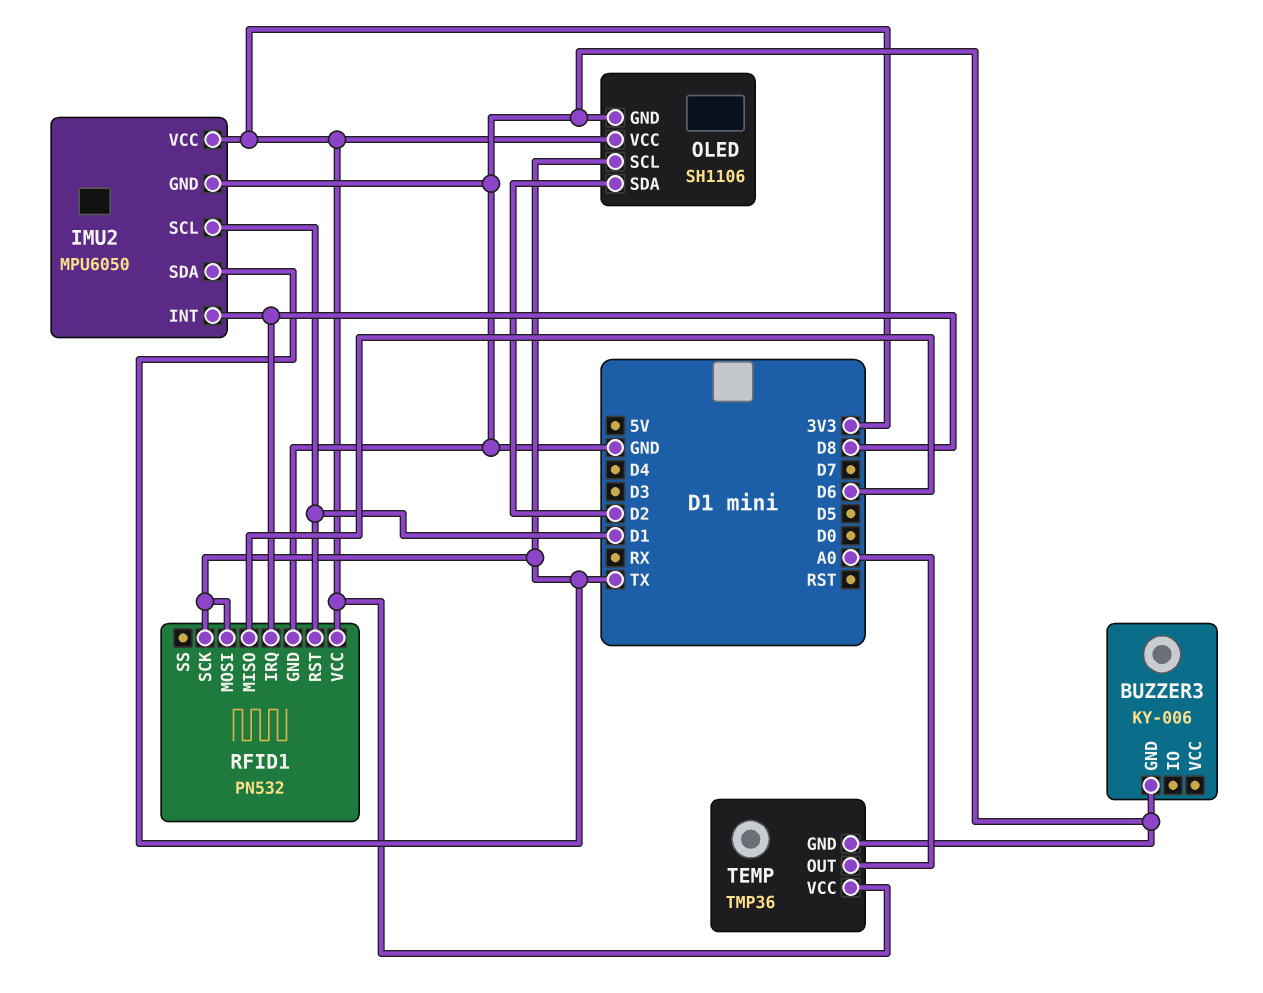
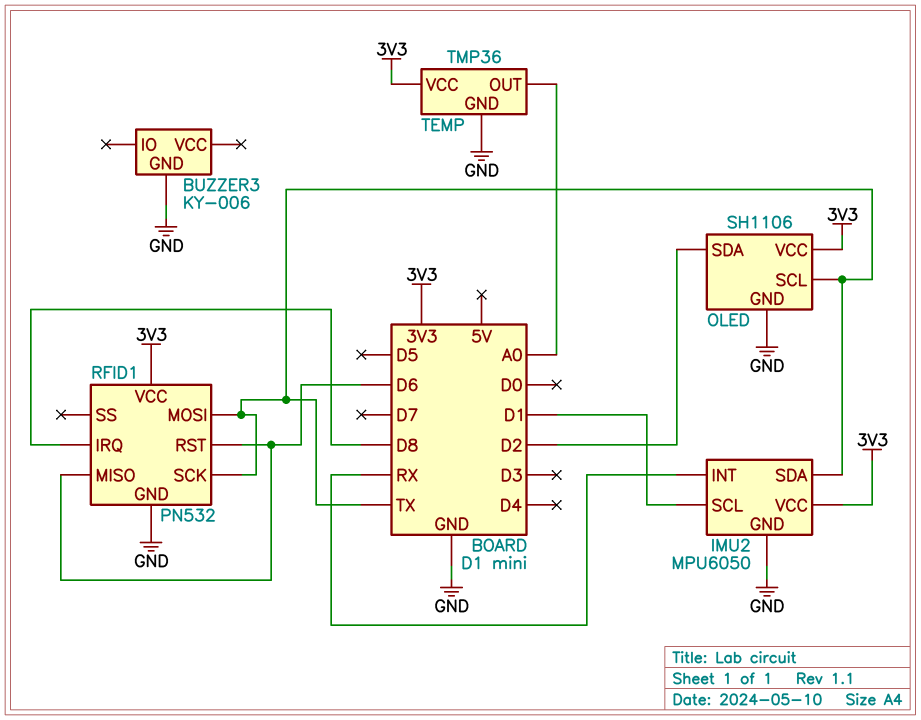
IMU2 pin INT: D8 -> RX
RFID1 pin RST: D1 -> D6

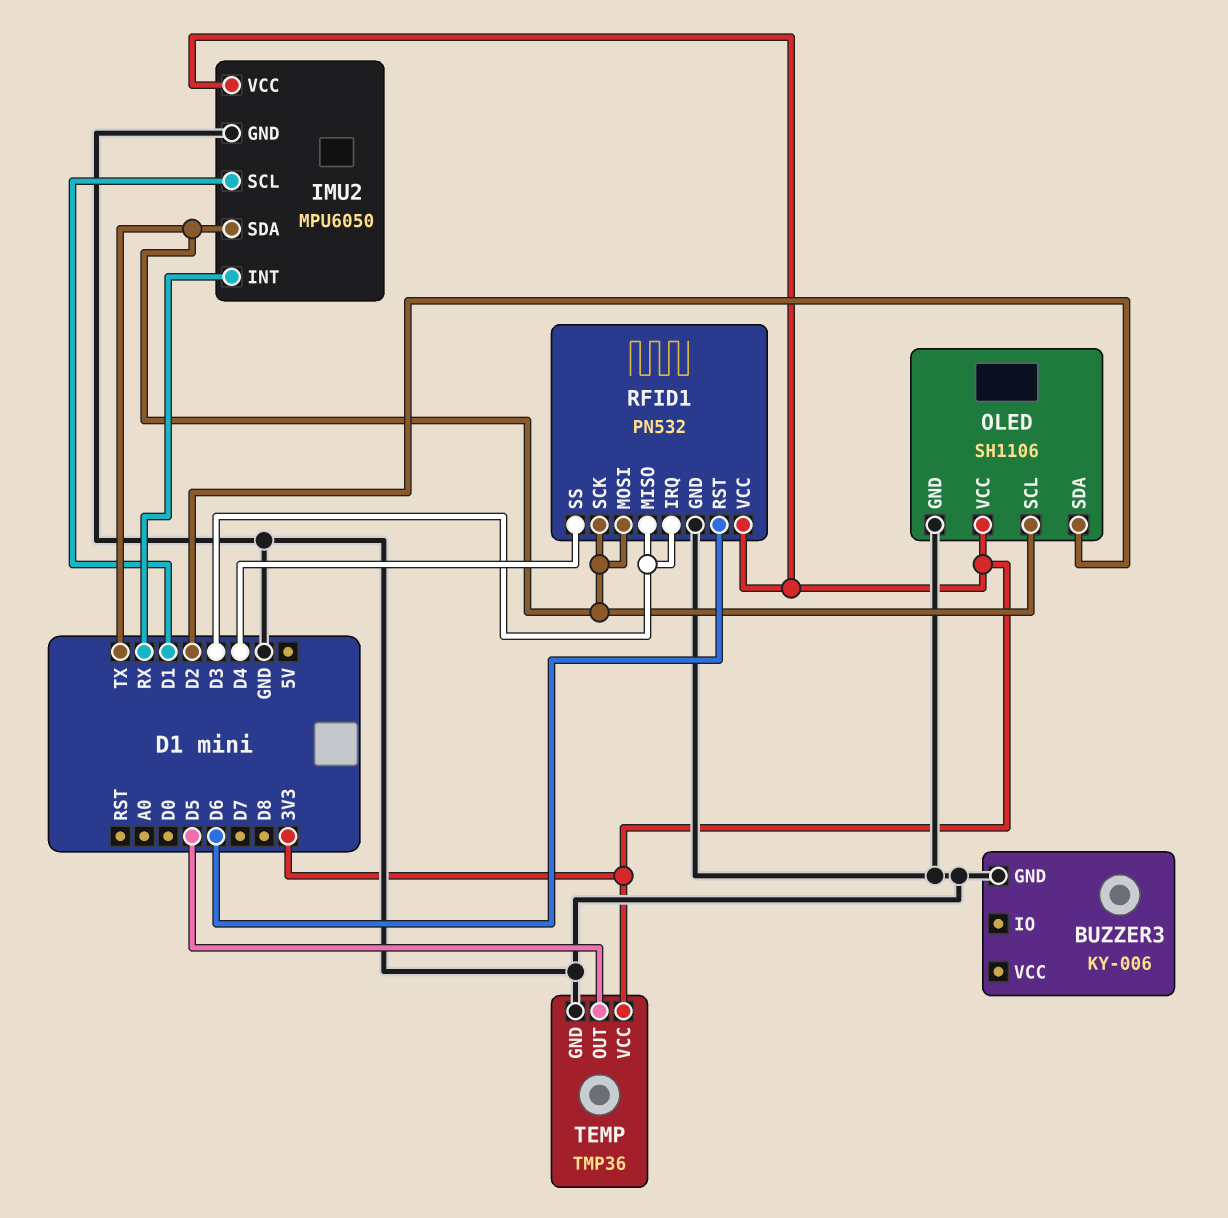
RFID1 pin IRQ: D8 -> D3
RFID1 pin MISO: D6 -> D3
RFID1 pin SS: none -> D4
TEMP pin OUT: A0 -> D5

